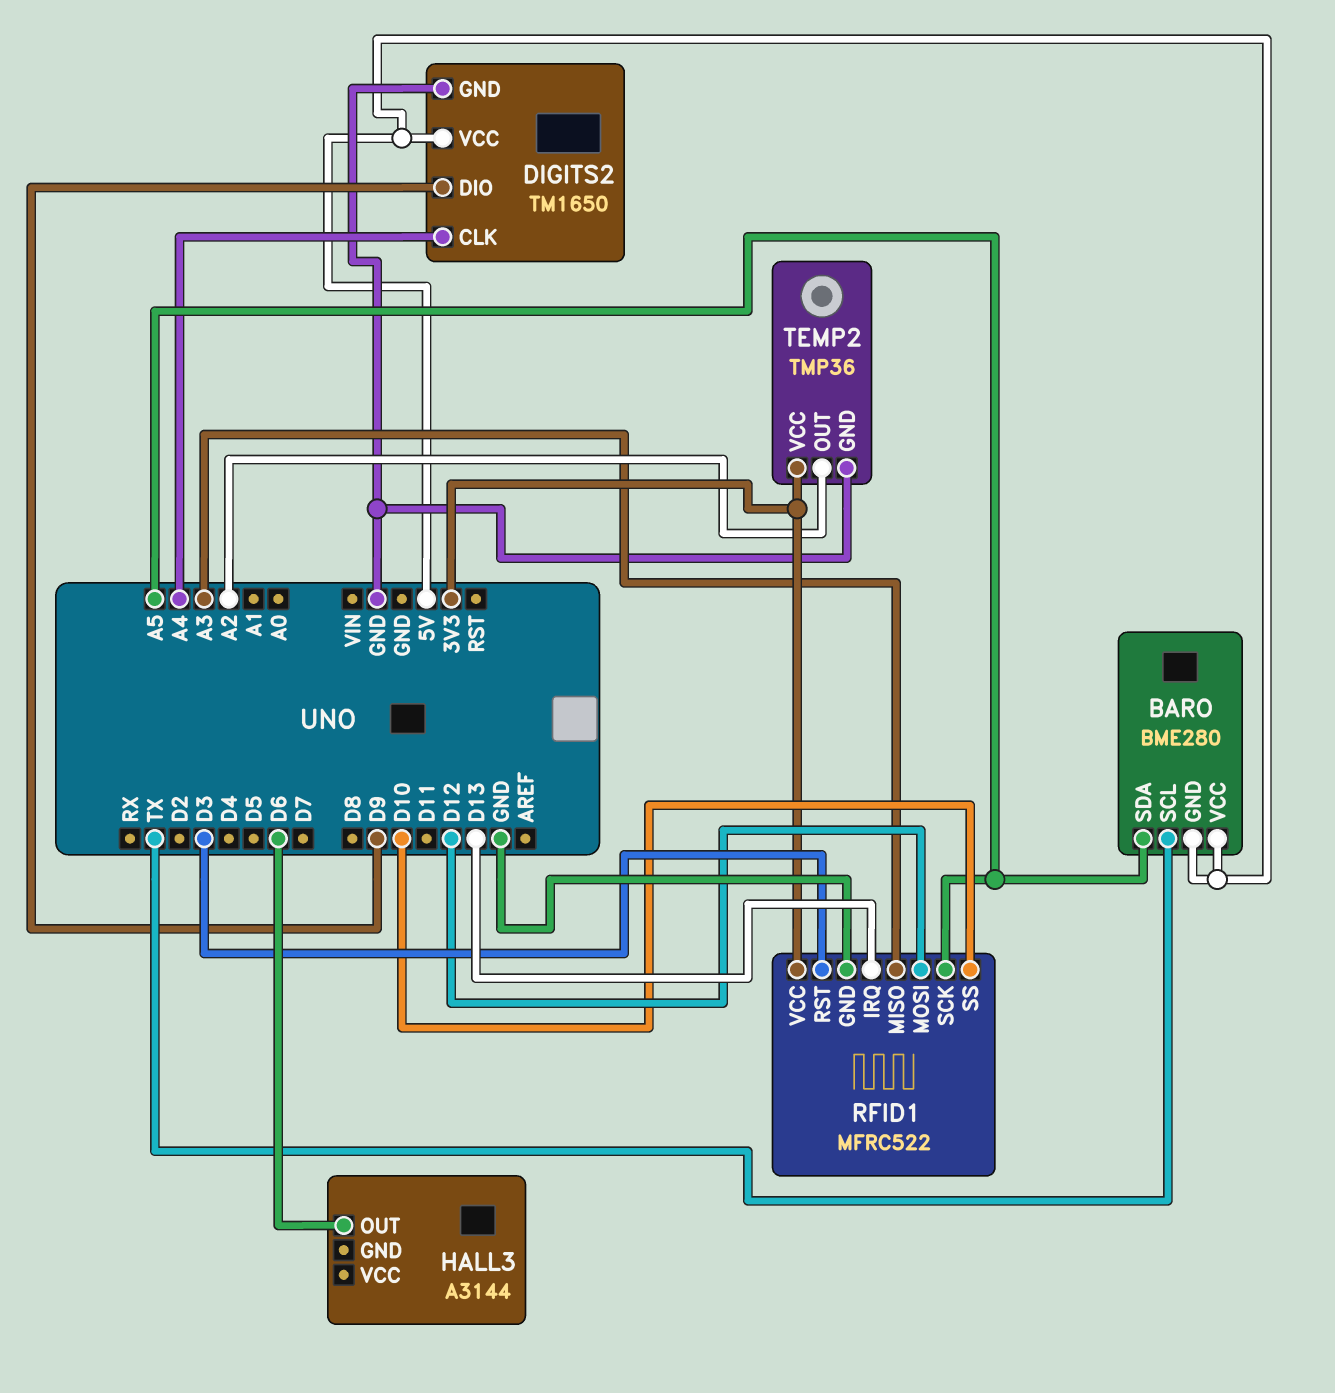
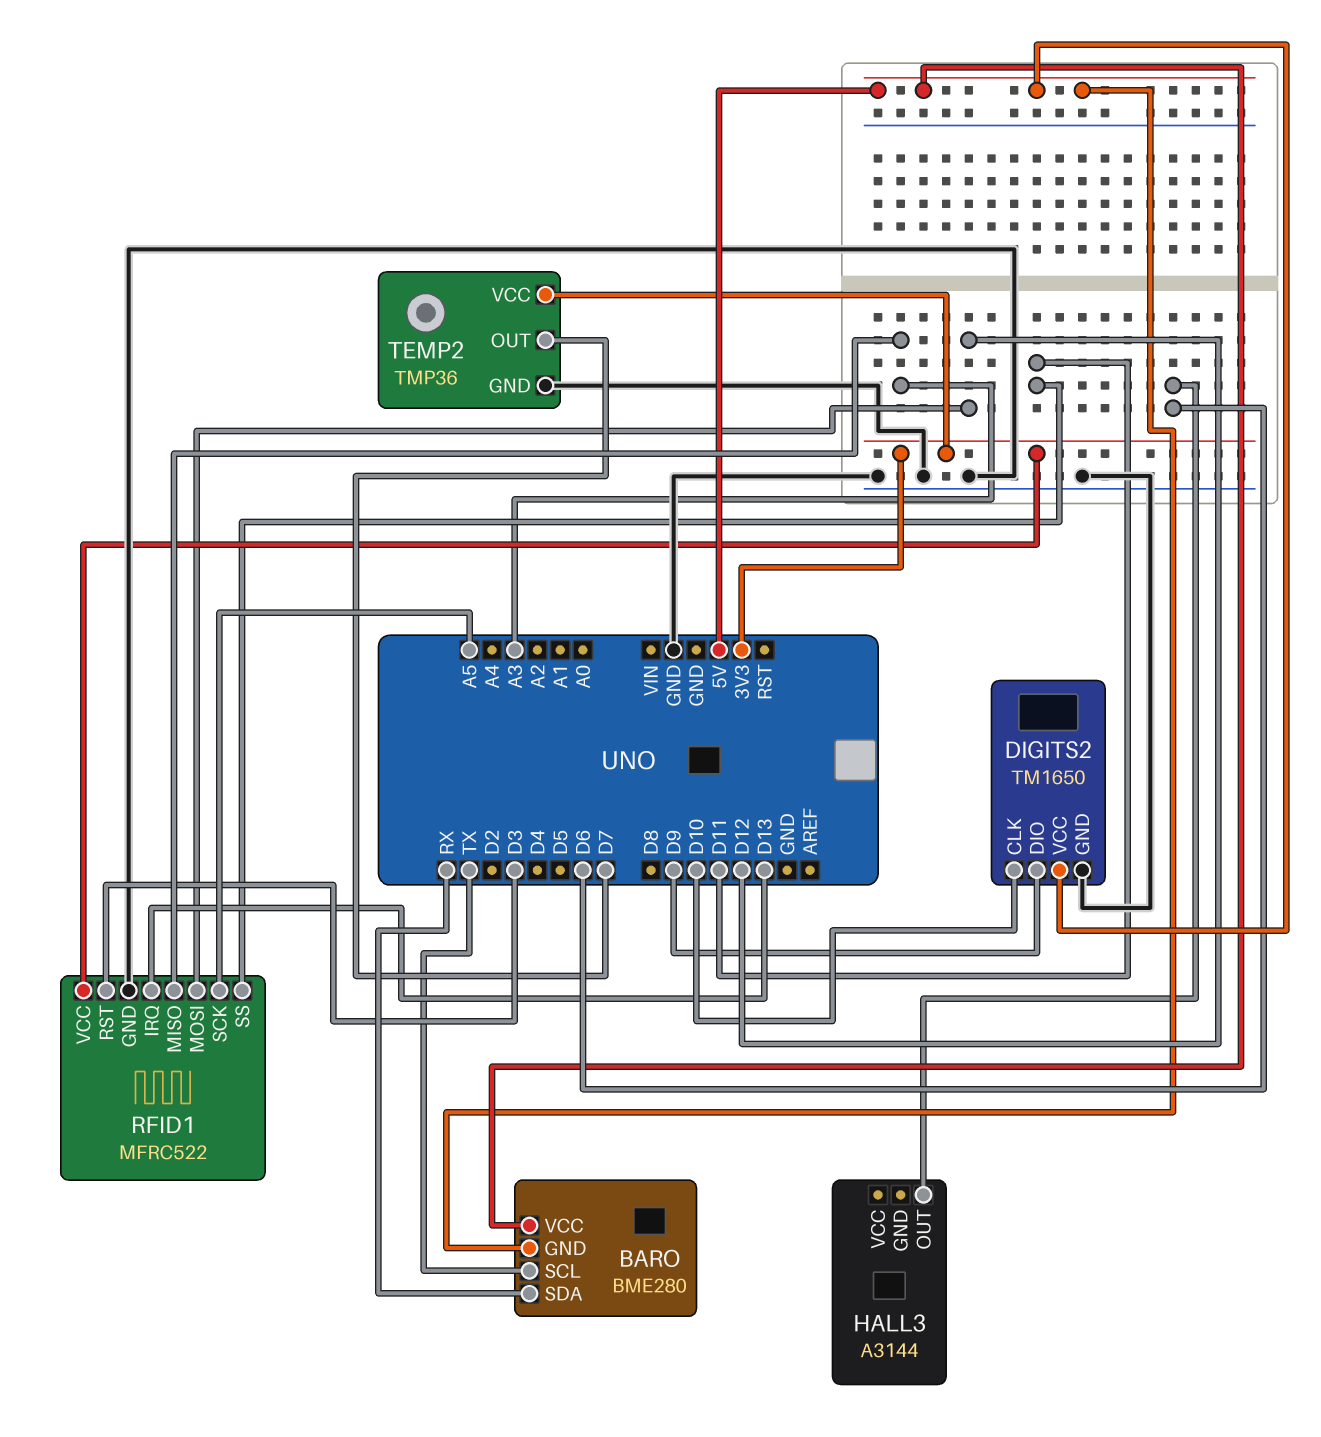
BARO pin SDA: A5 -> RX
DIGITS2 pin CLK: A4 -> D10
RFID1 pin SS: D10 -> D11
TEMP2 pin OUT: A2 -> D7

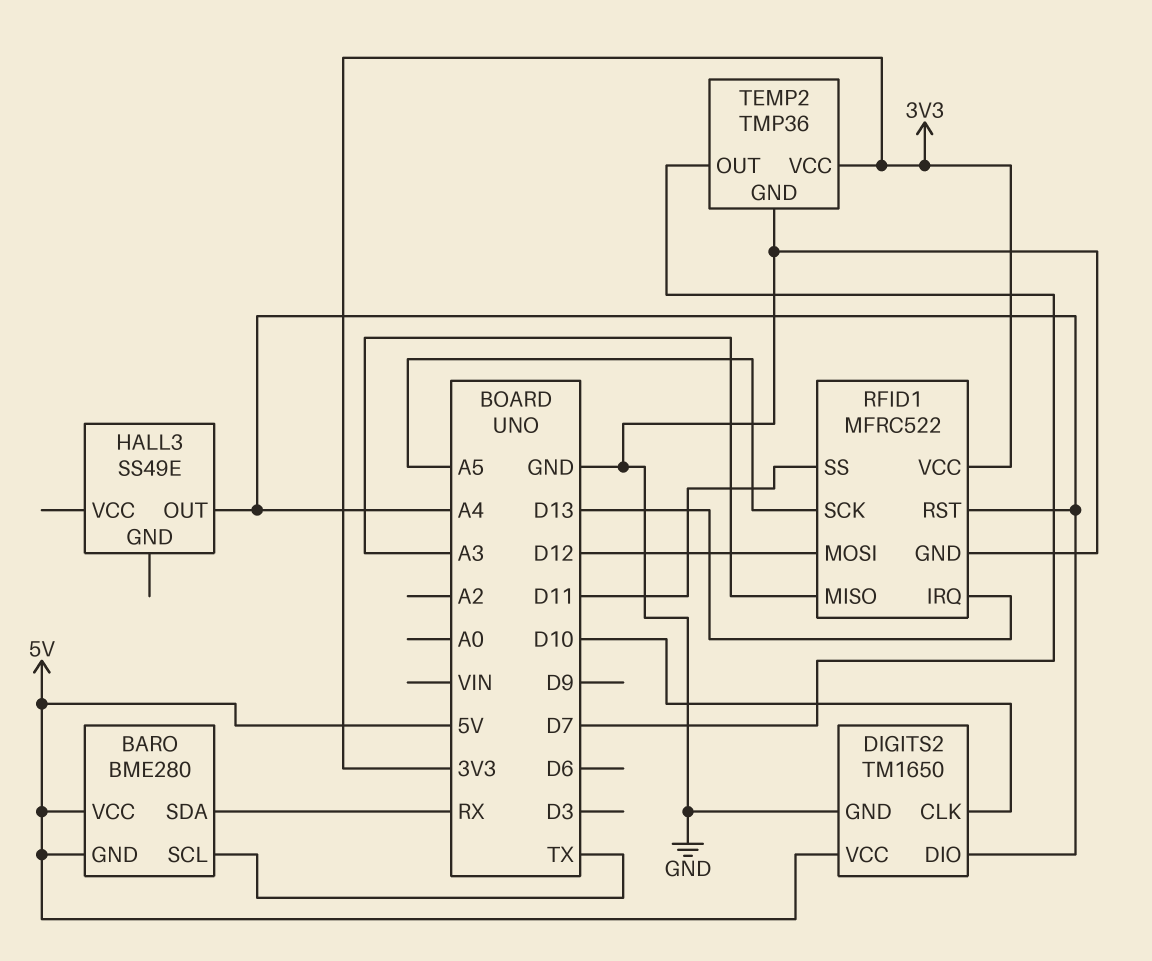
DIGITS2 pin DIO: D9 -> A4
HALL3: A3144 -> SS49E
HALL3 pin OUT: D6 -> A4
RFID1 pin RST: D3 -> A4

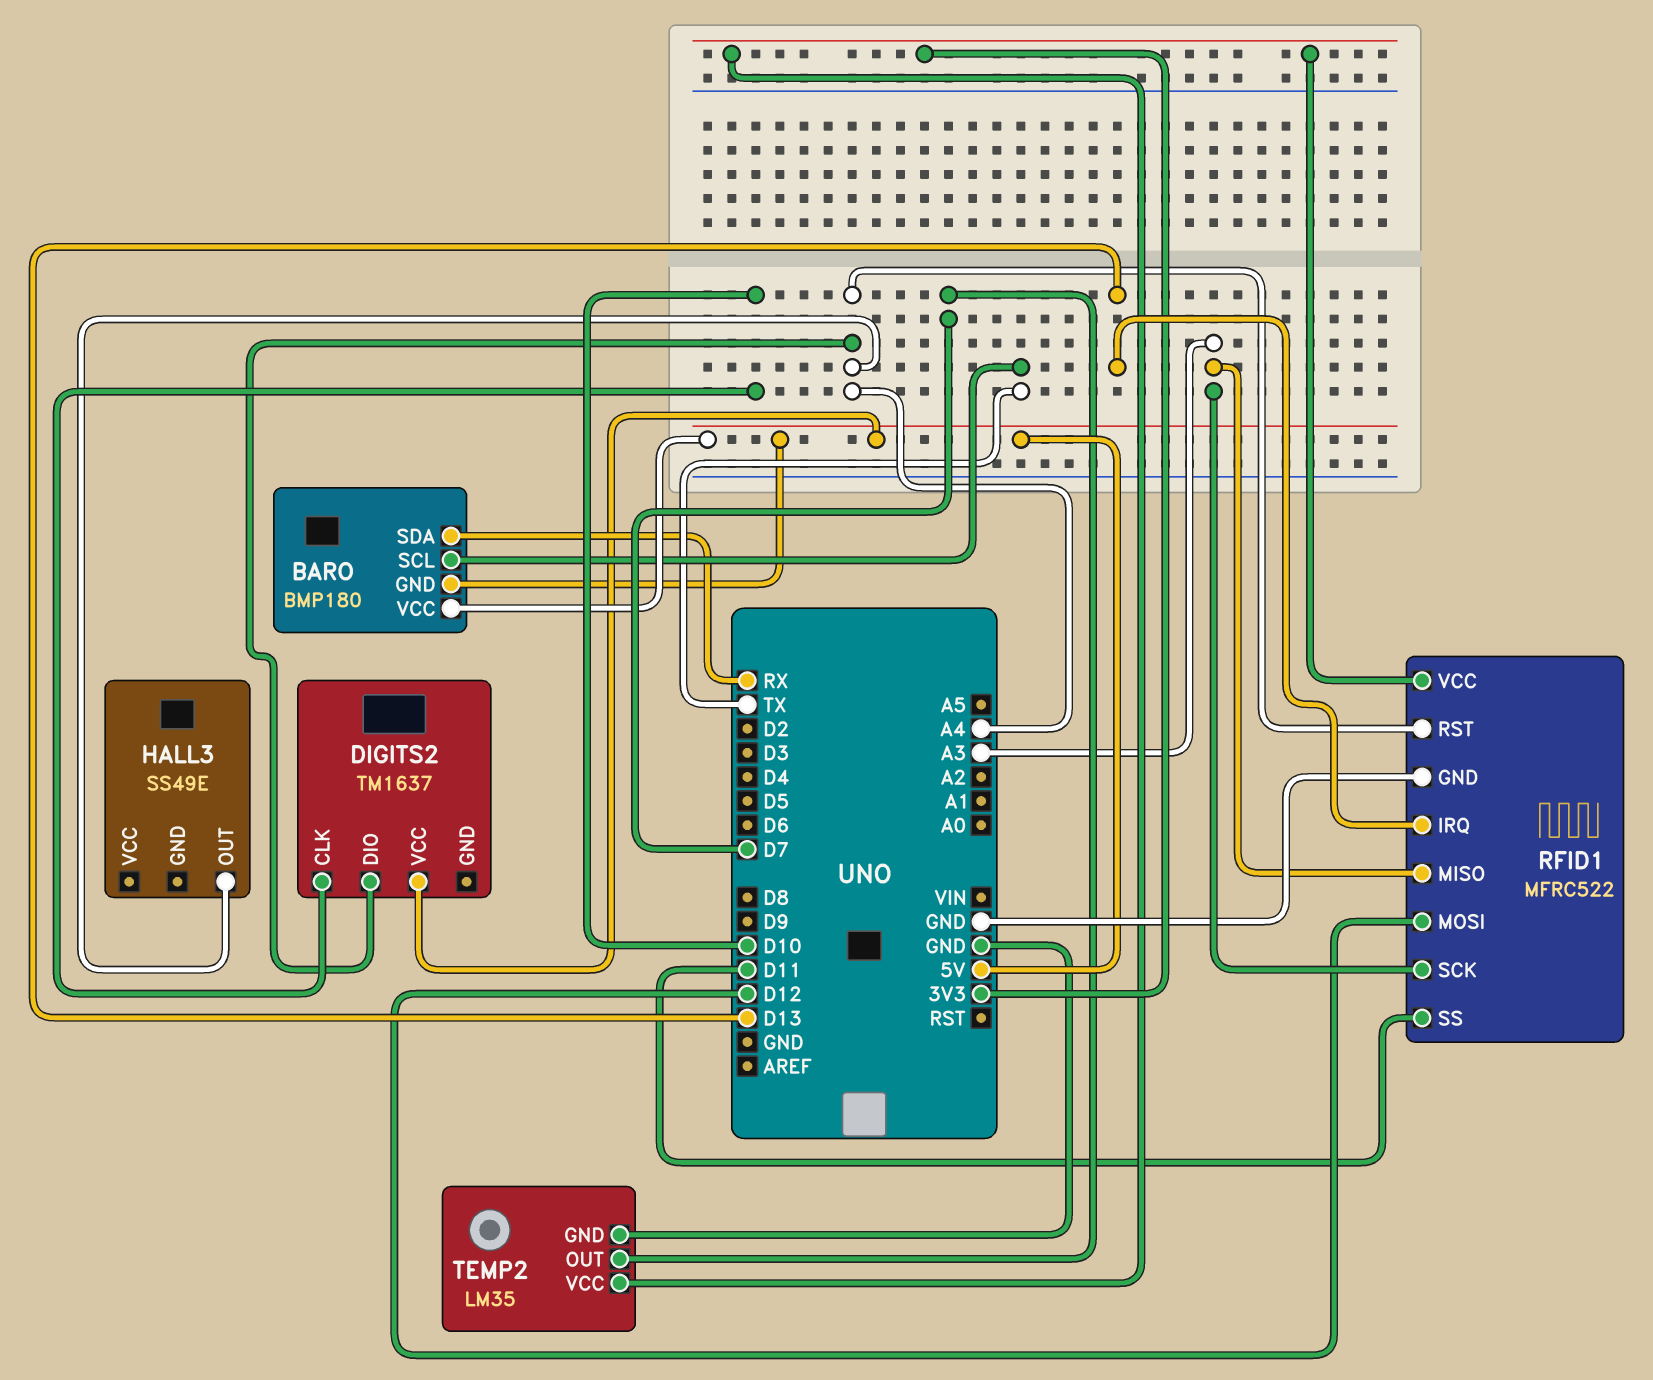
BARO: BME280 -> BMP180
DIGITS2: TM1650 -> TM1637
DIGITS2 pin GND: GND -> none
RFID1 pin SCK: A5 -> A3
TEMP2: TMP36 -> LM35

